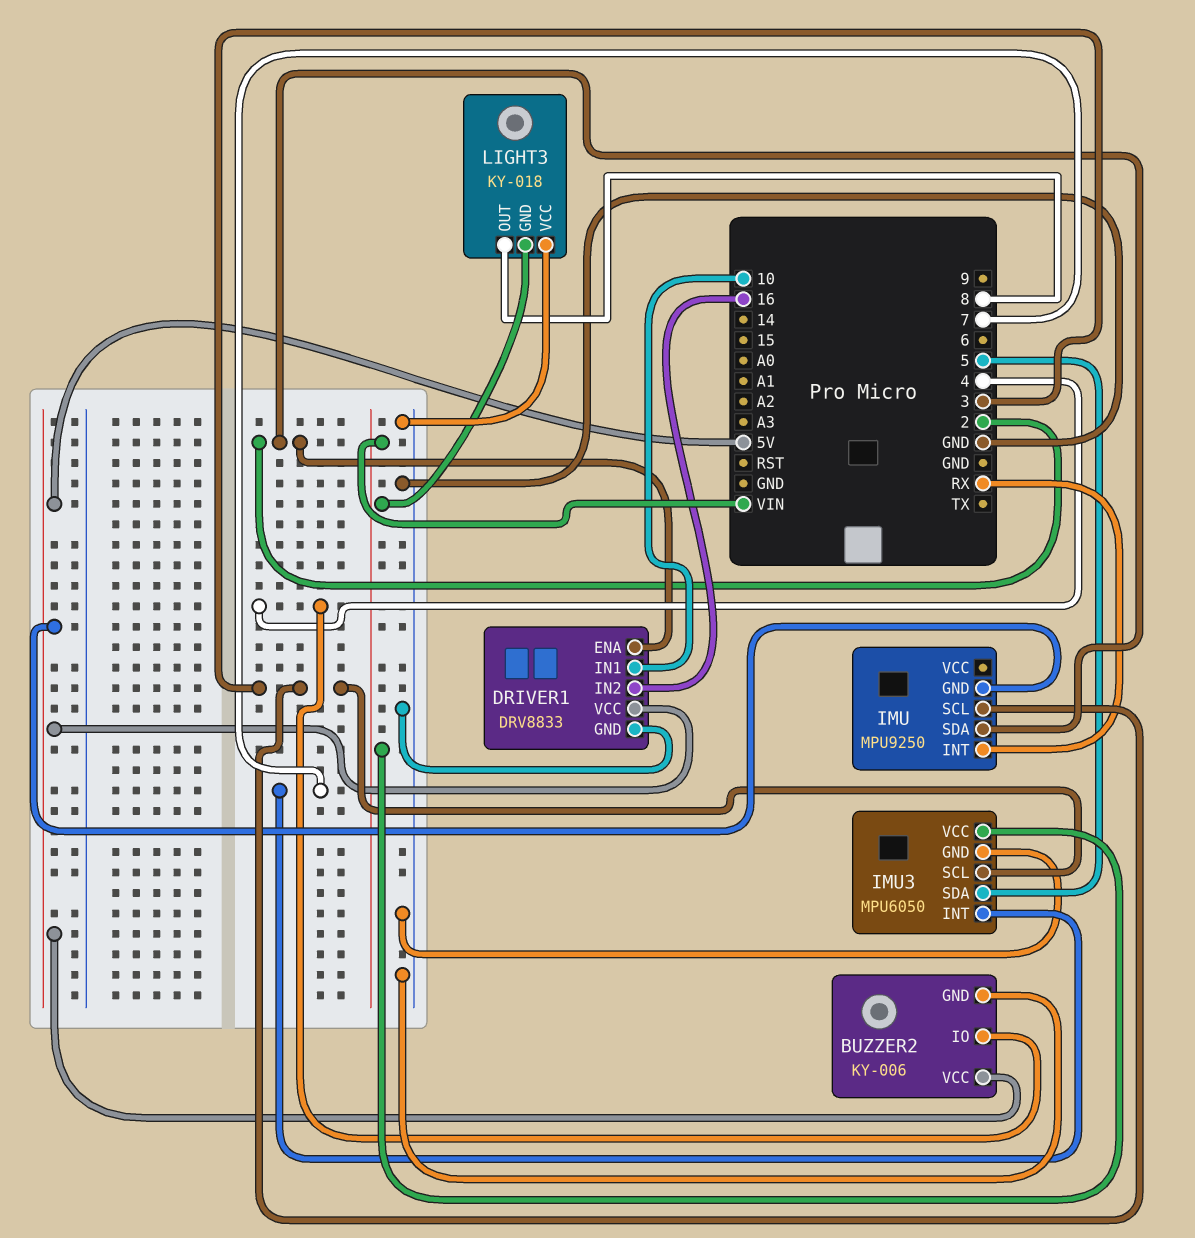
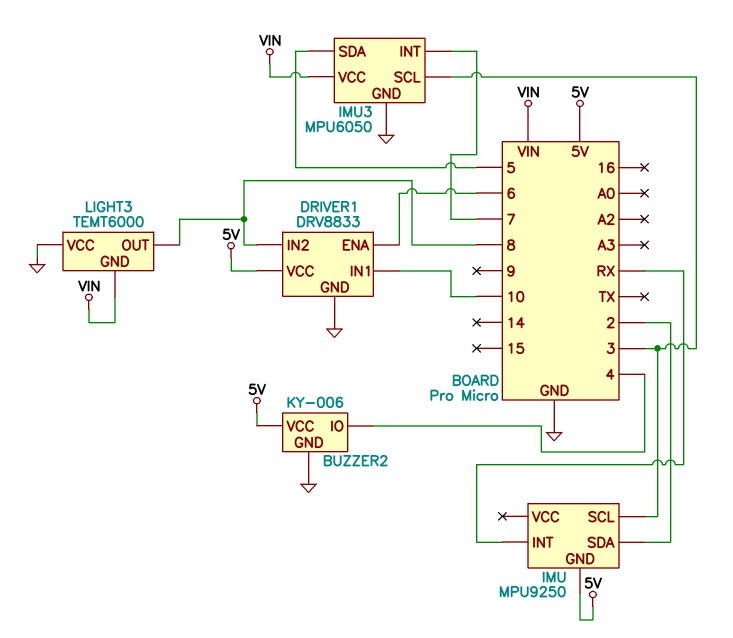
DRIVER1 pin ENA: 2 -> 6
DRIVER1 pin IN2: 16 -> 8
LIGHT3: KY-018 -> TEMT6000

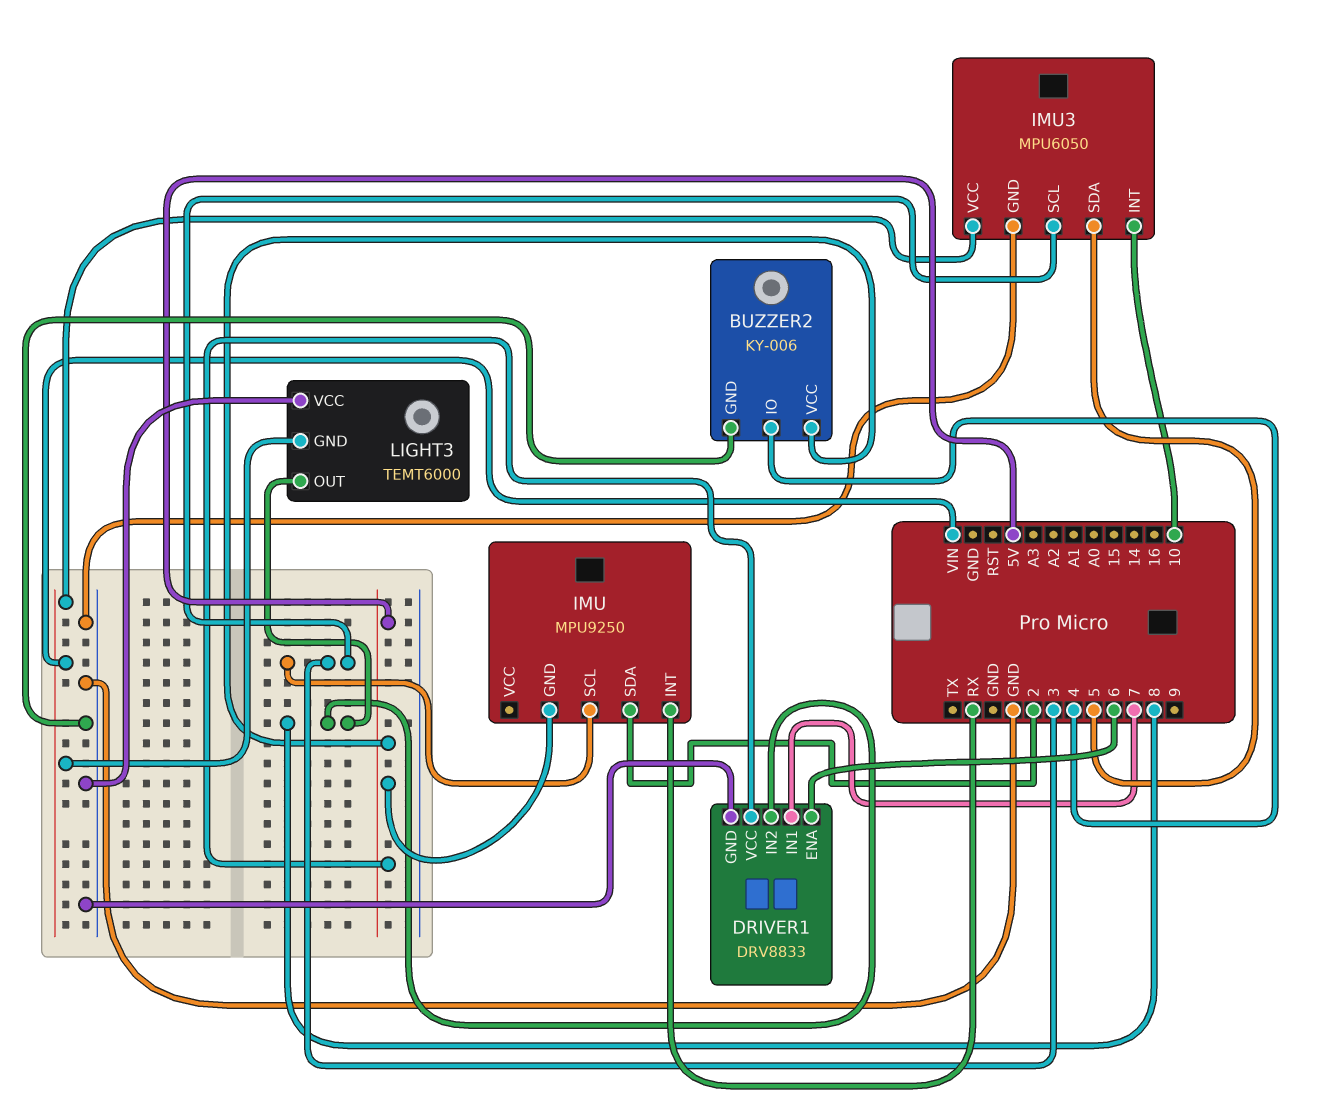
DRIVER1 pin IN1: 10 -> 7
IMU3 pin INT: 7 -> 10

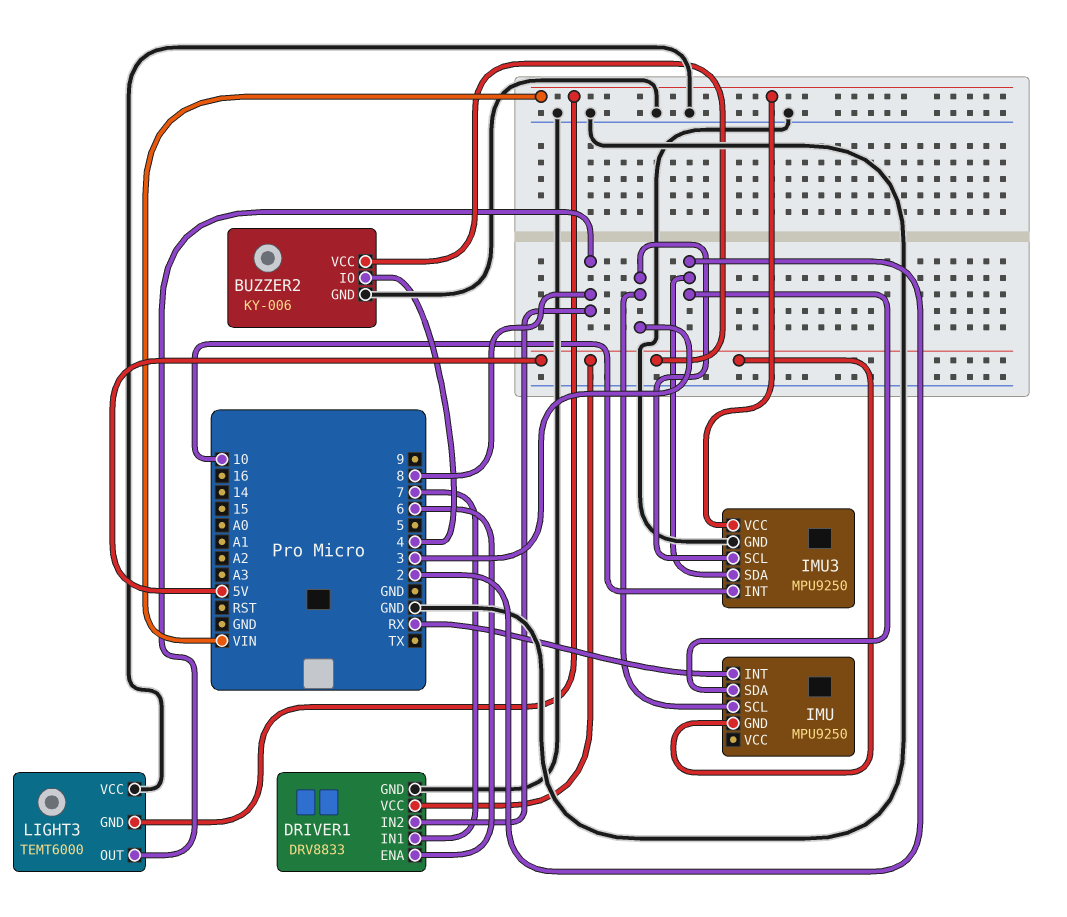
IMU3: MPU6050 -> MPU9250
IMU3 pin SDA: 5 -> 2

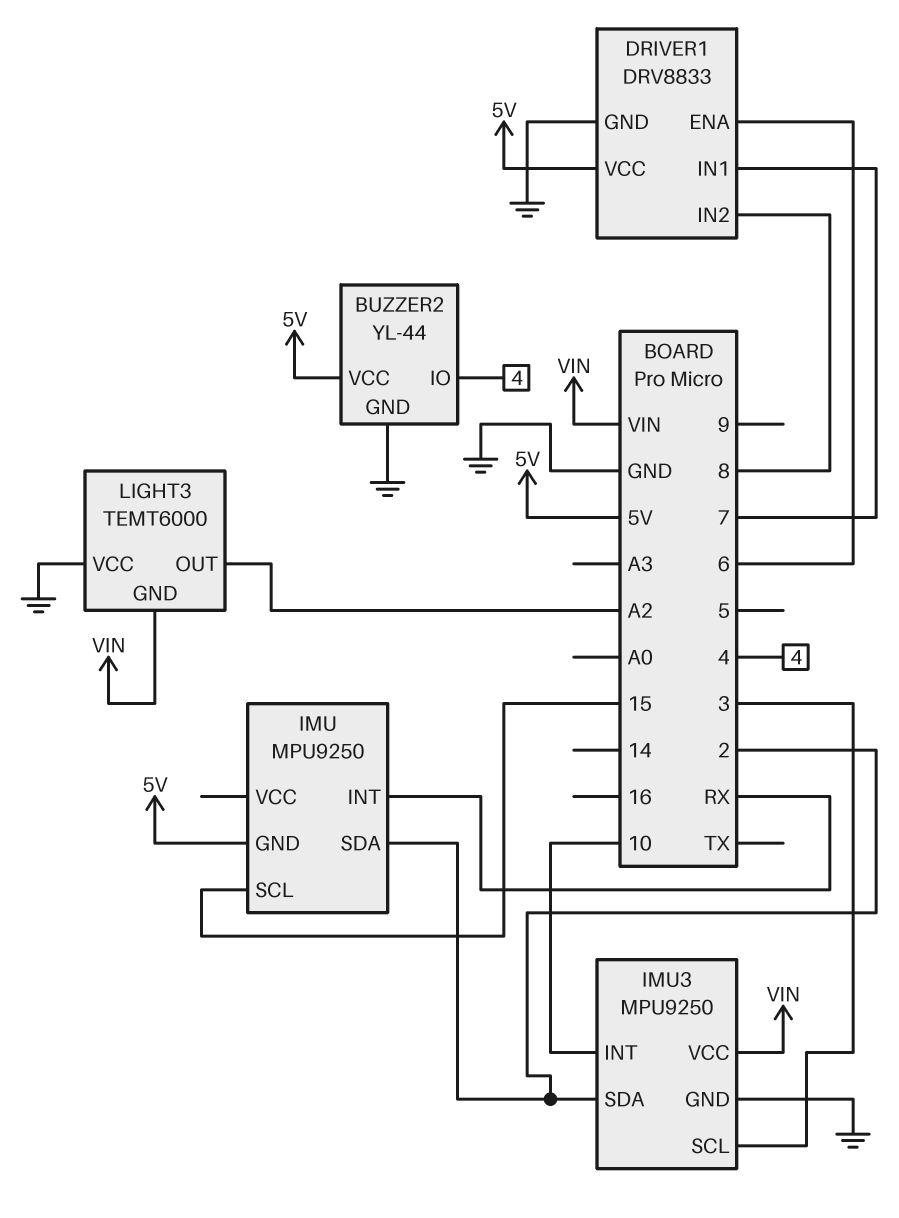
BUZZER2: KY-006 -> YL-44
IMU pin SCL: 3 -> 15
LIGHT3 pin OUT: 8 -> A2

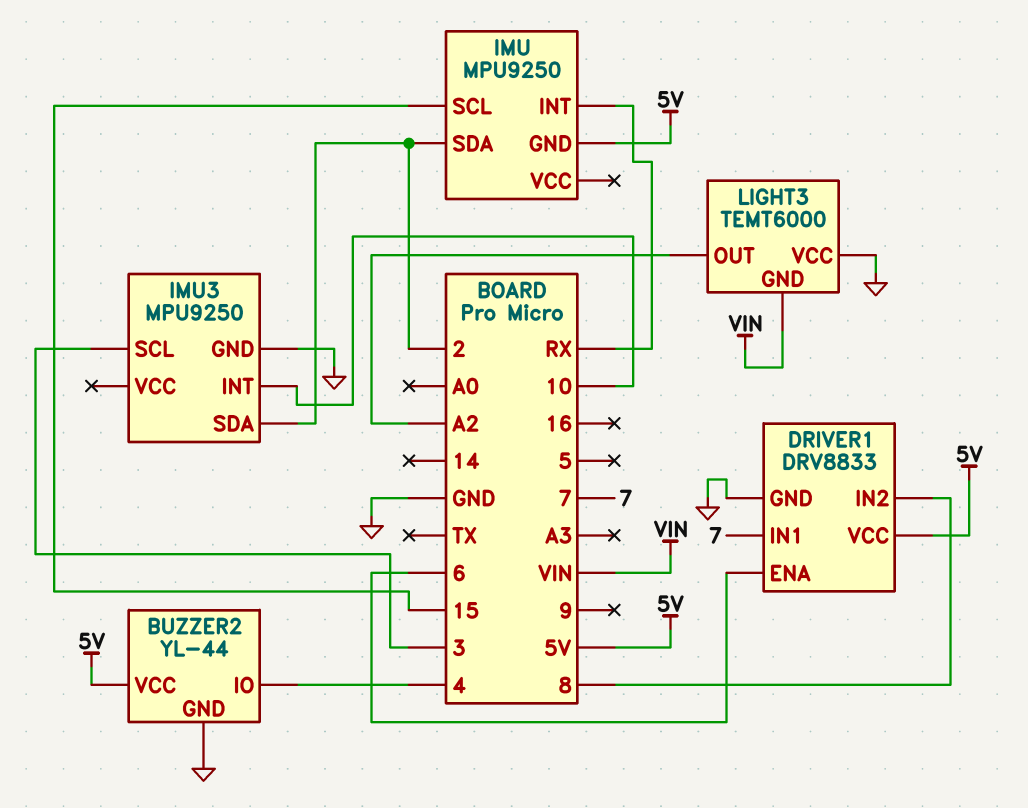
IMU3 pin VCC: VIN -> none

